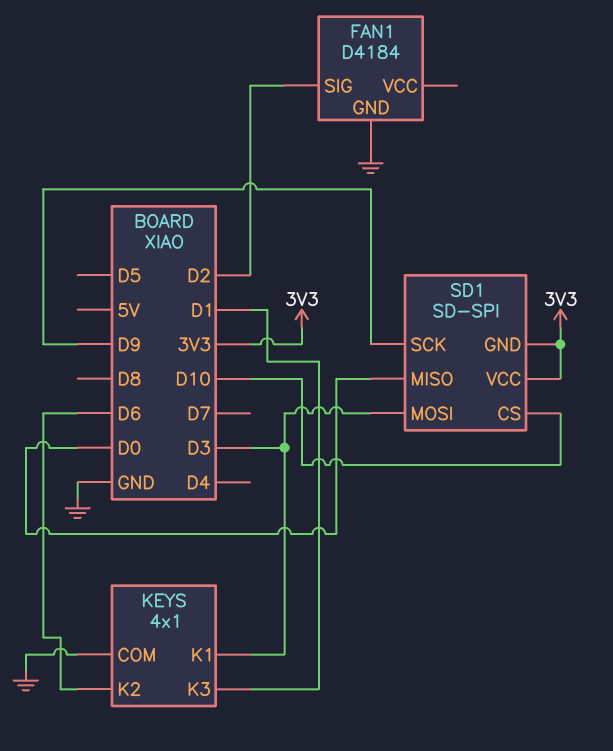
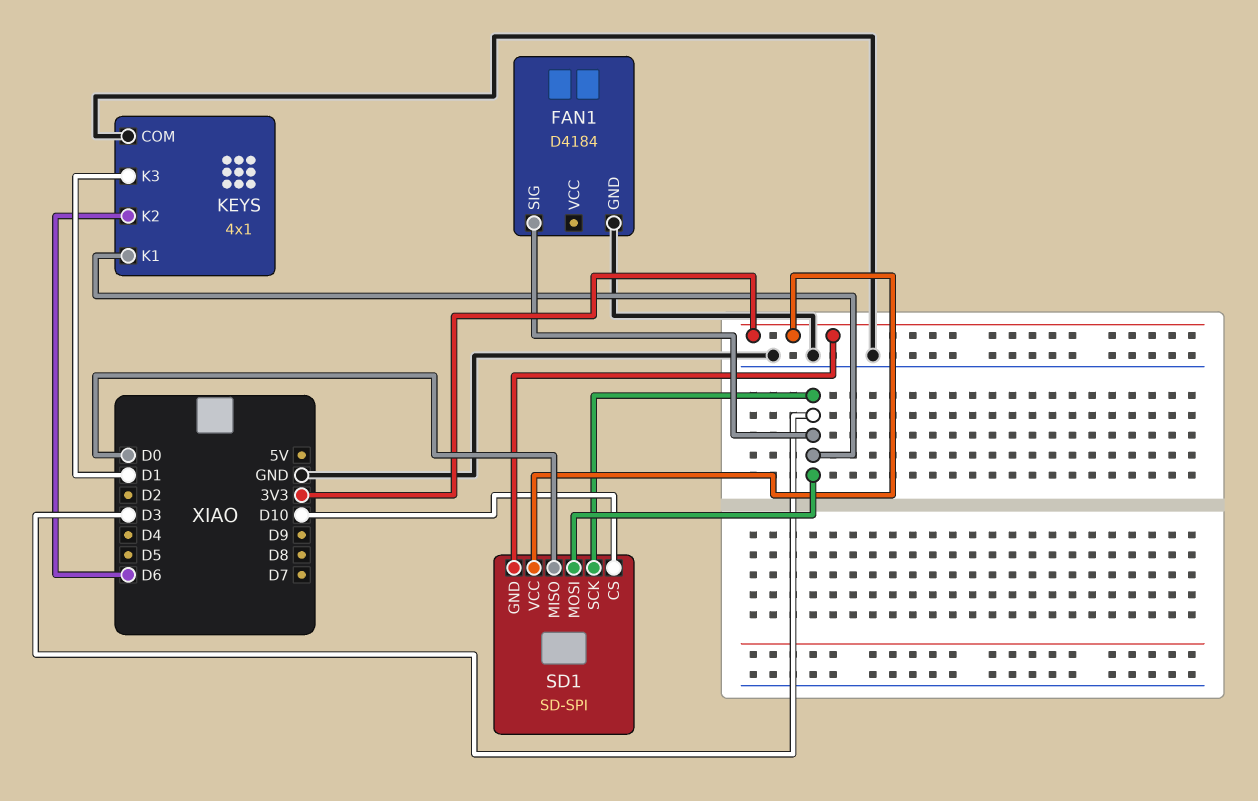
FAN1 pin SIG: D2 -> D3
SD1 pin SCK: D9 -> D3

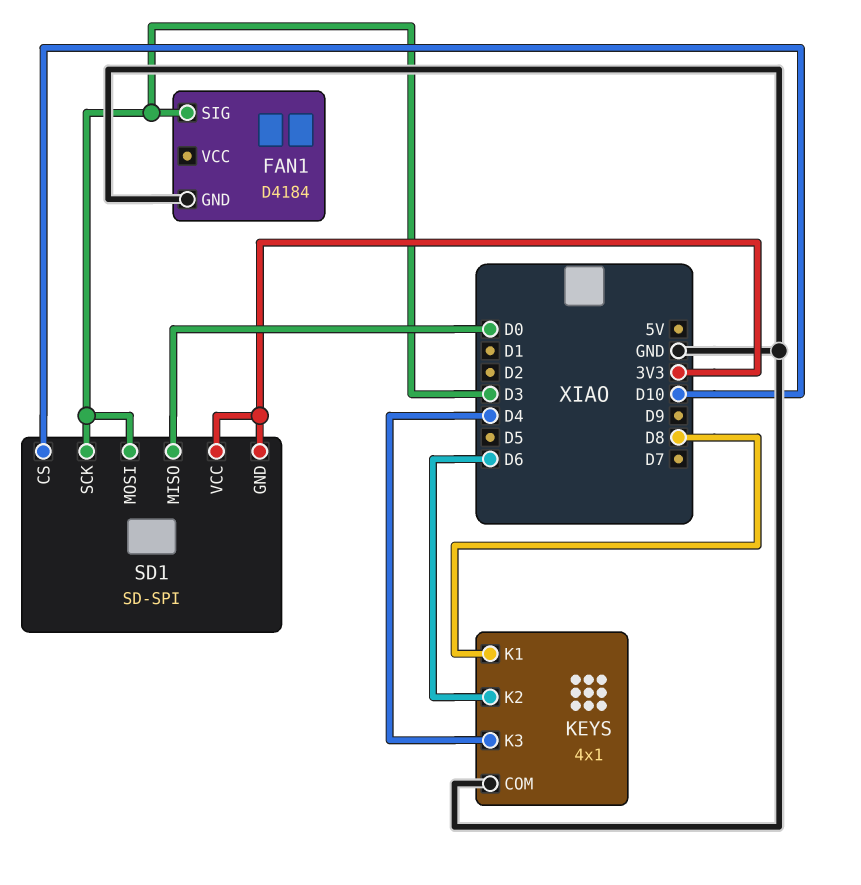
KEYS pin K1: D3 -> D8
KEYS pin K3: D1 -> D4

